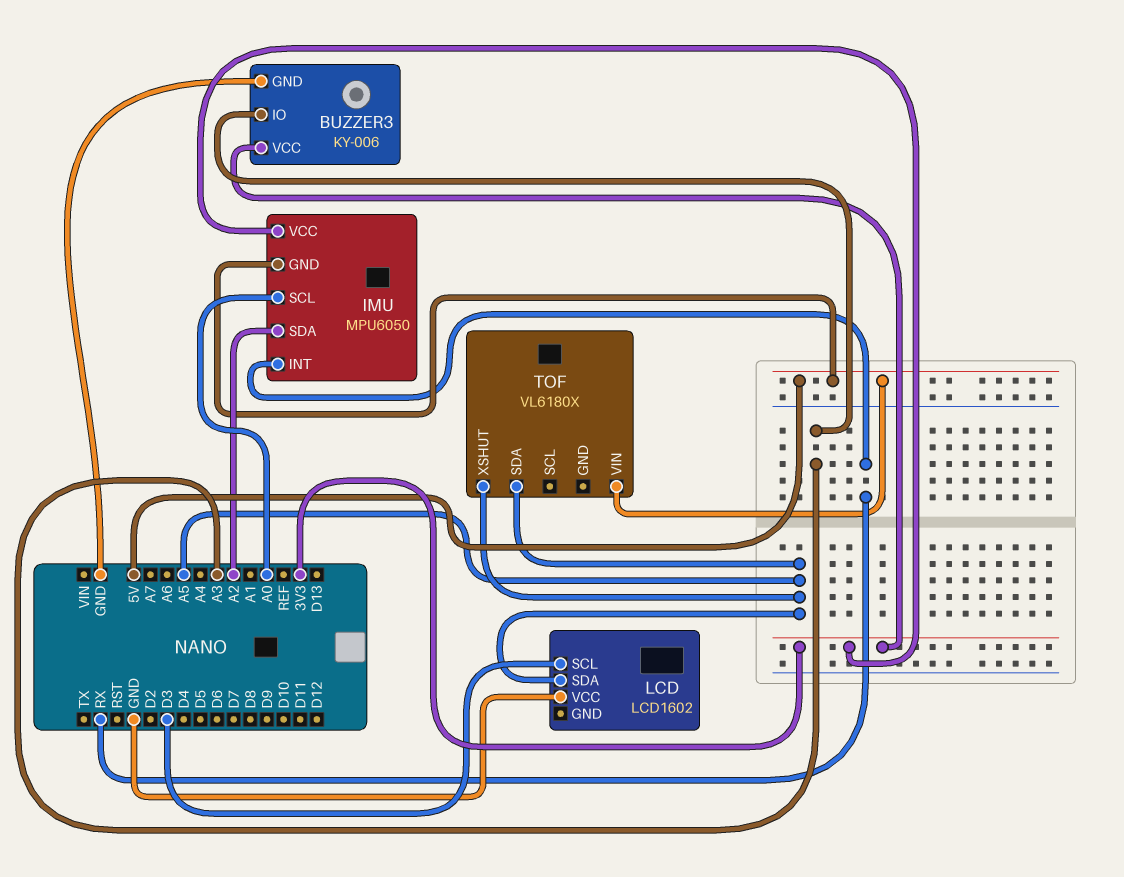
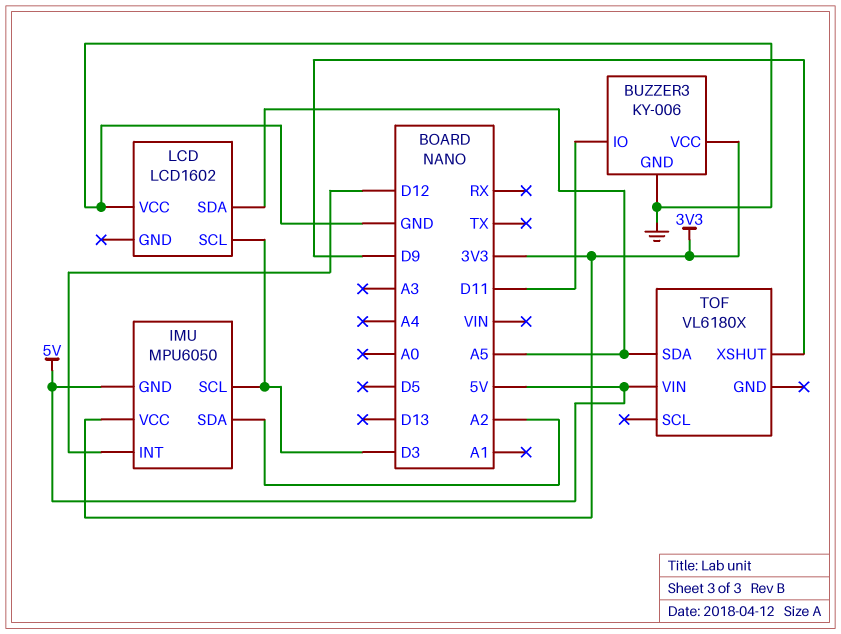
BUZZER3 pin IO: A3 -> D11
IMU pin INT: RX -> D12
IMU pin SCL: A0 -> D3
TOF pin XSHUT: A5 -> D9

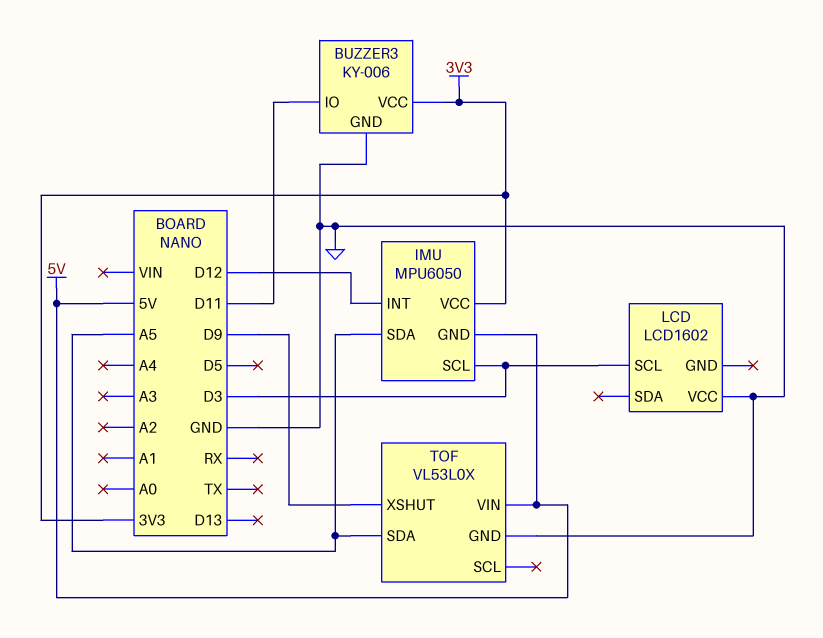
IMU pin SDA: A2 -> A5
LCD pin SDA: A5 -> none
TOF: VL6180X -> VL53L0X
TOF pin GND: none -> GND

